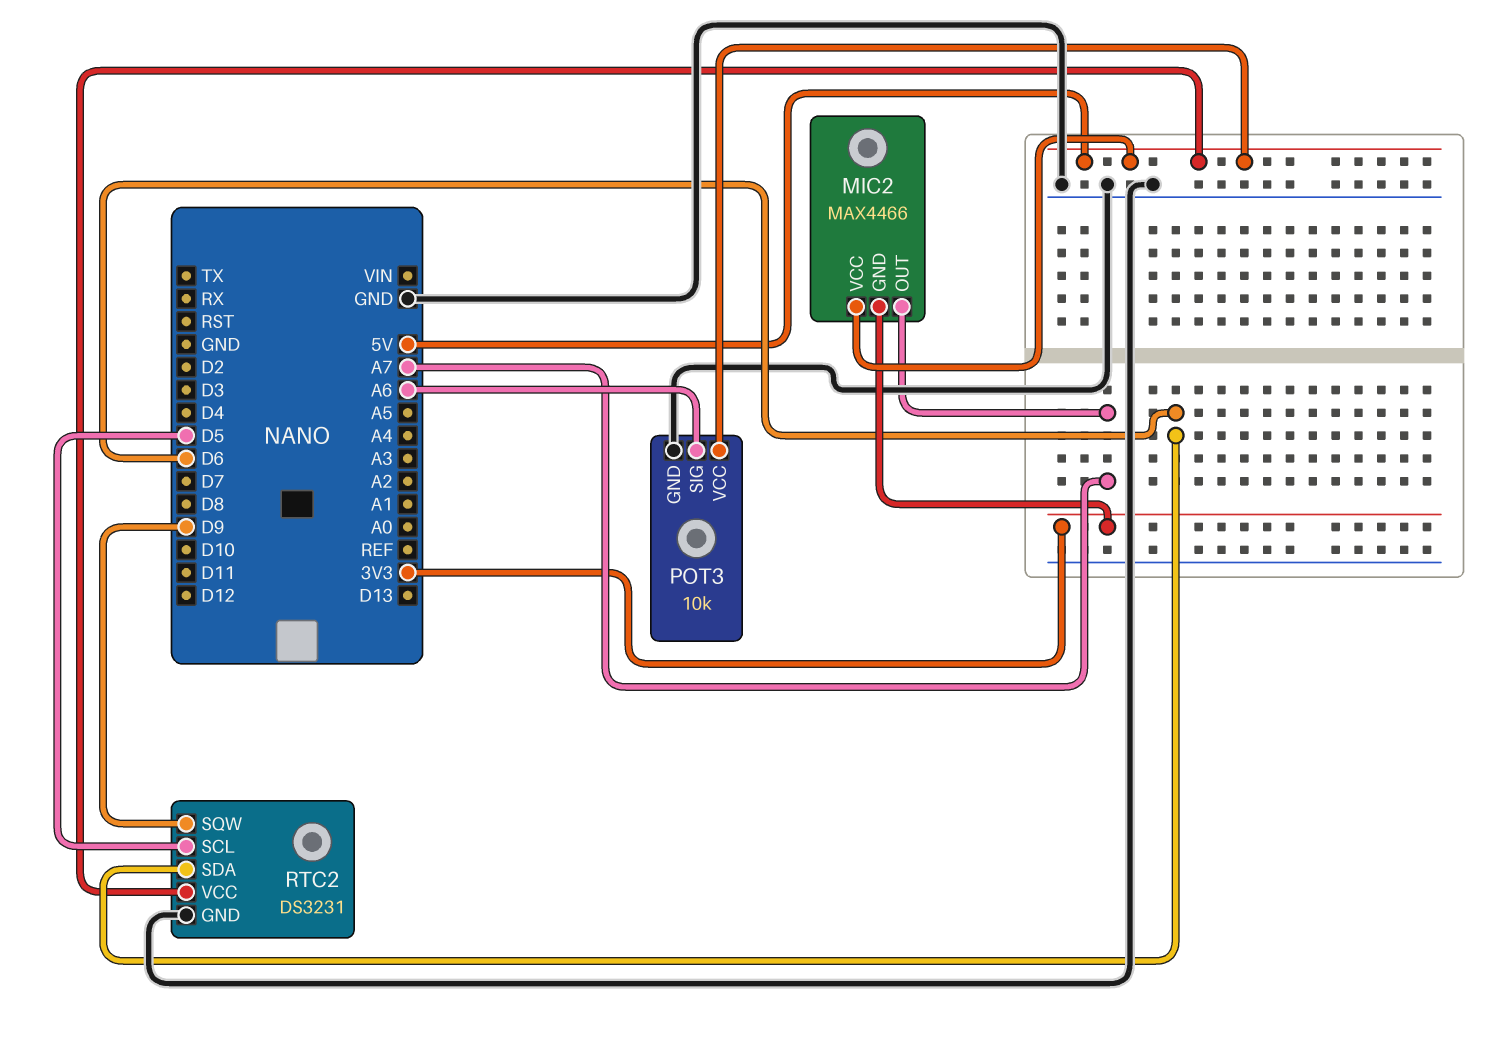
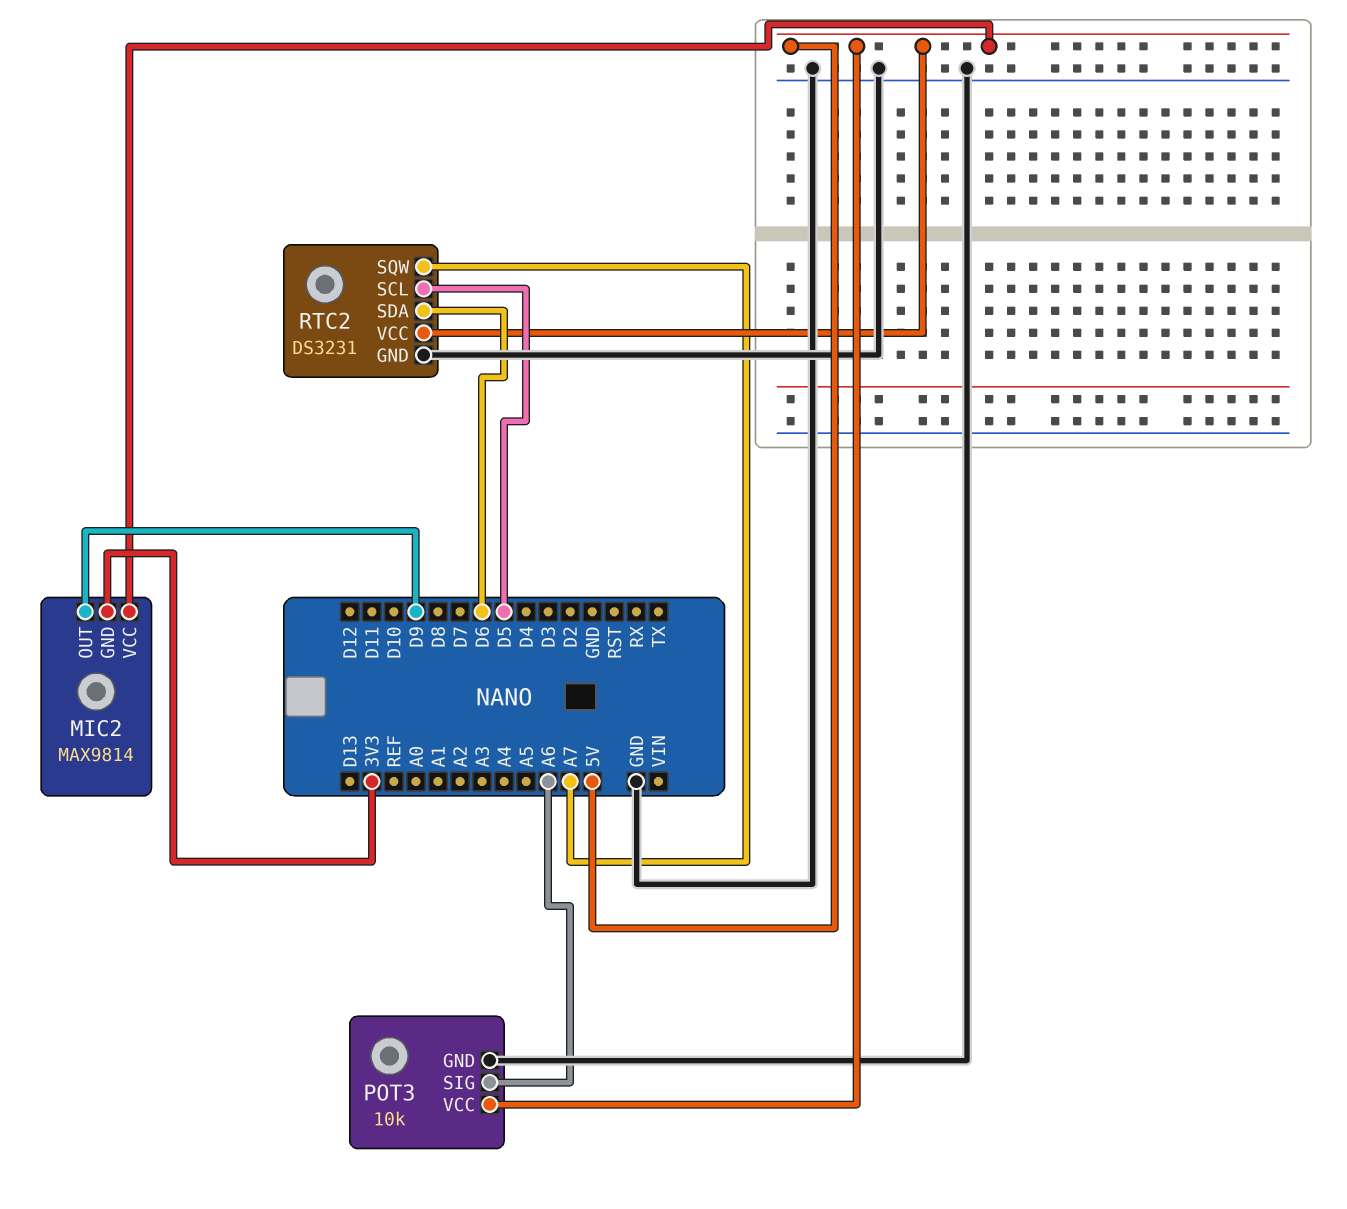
MIC2: MAX4466 -> MAX9814
MIC2 pin OUT: A7 -> D9
RTC2 pin SQW: D9 -> A7

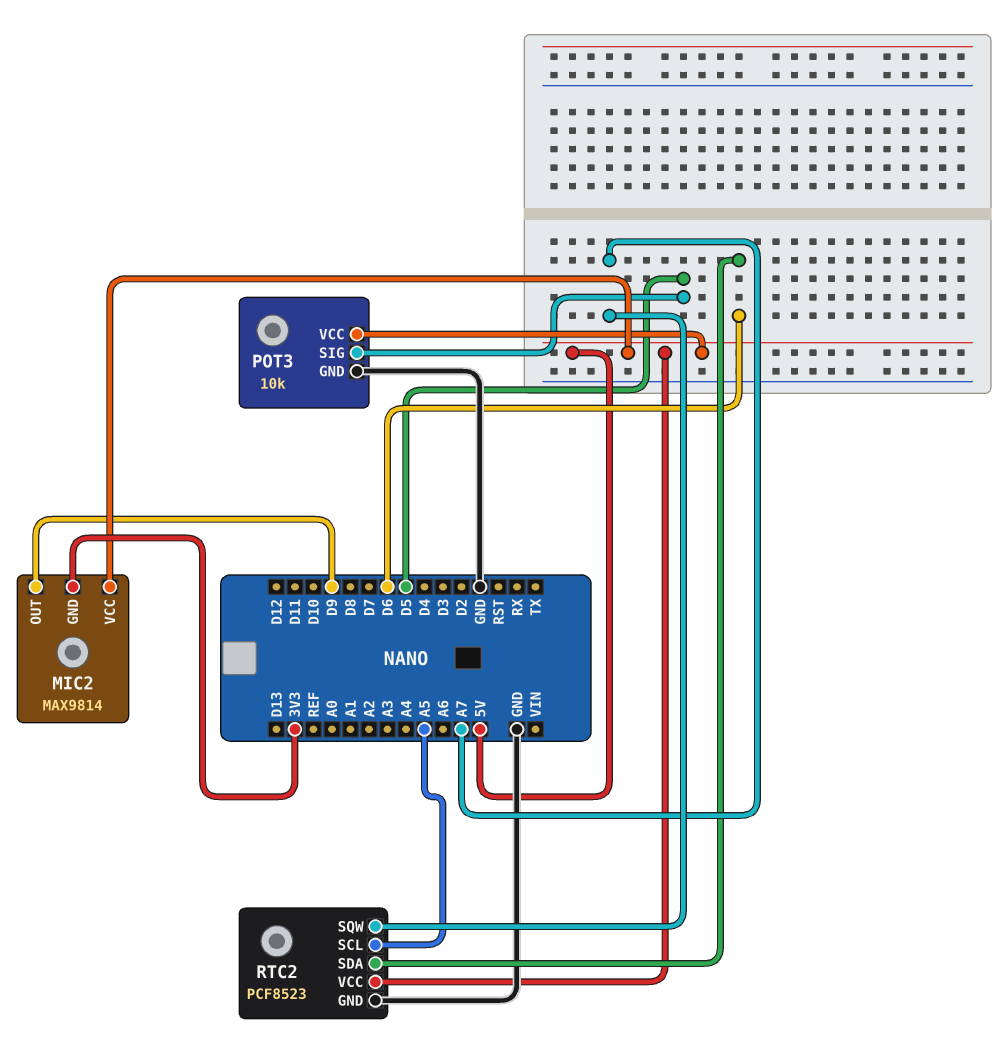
POT3 pin SIG: A6 -> D5
RTC2: DS3231 -> PCF8523
RTC2 pin SCL: D5 -> A5

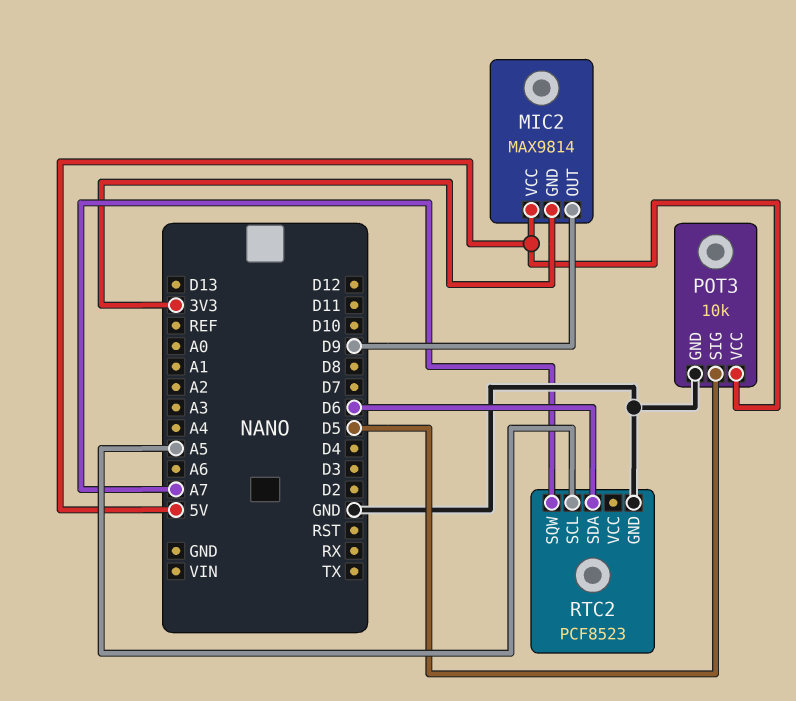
RTC2 pin VCC: 5V -> none

